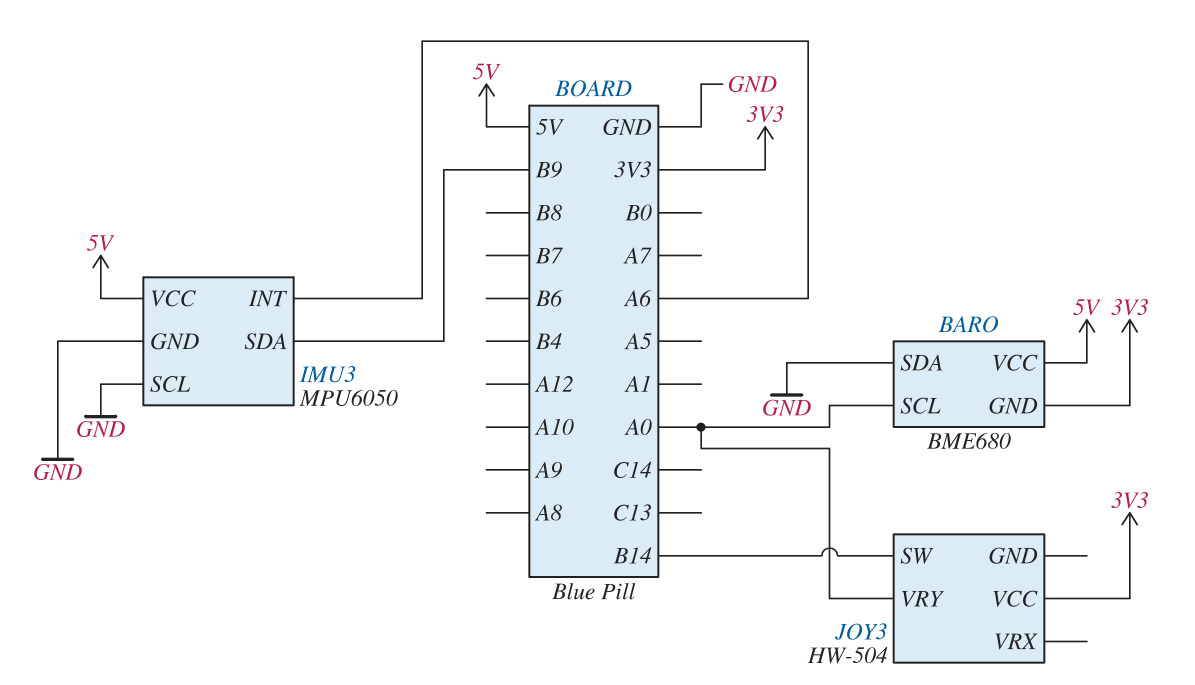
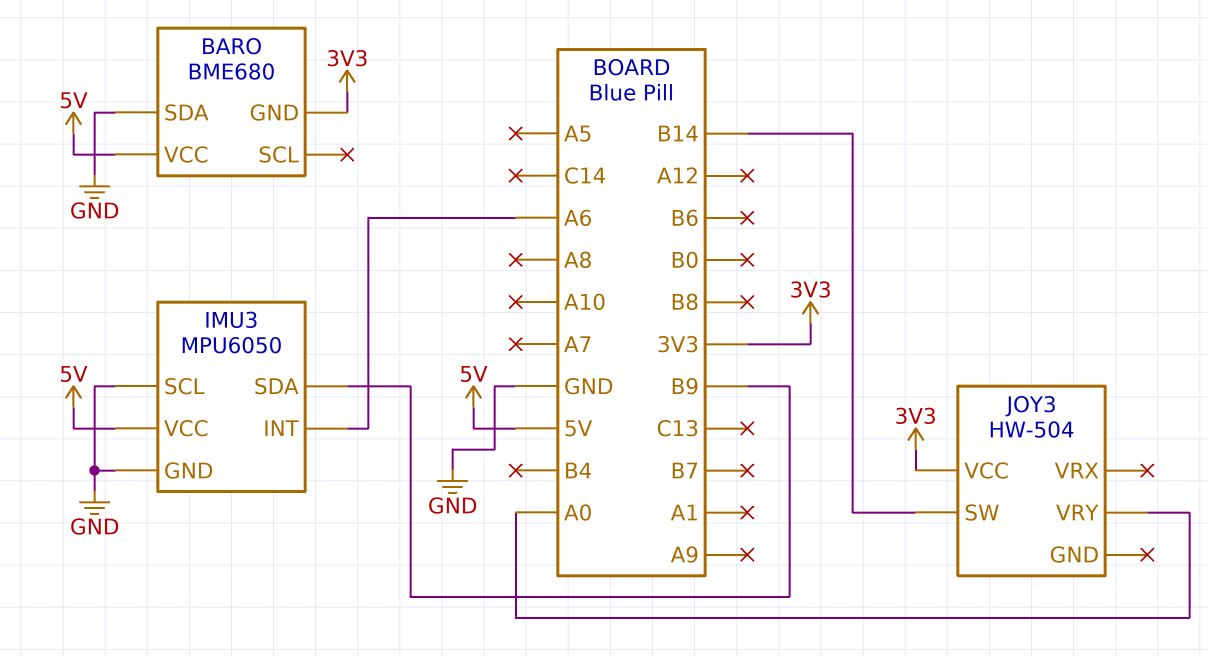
BARO pin SCL: A0 -> none

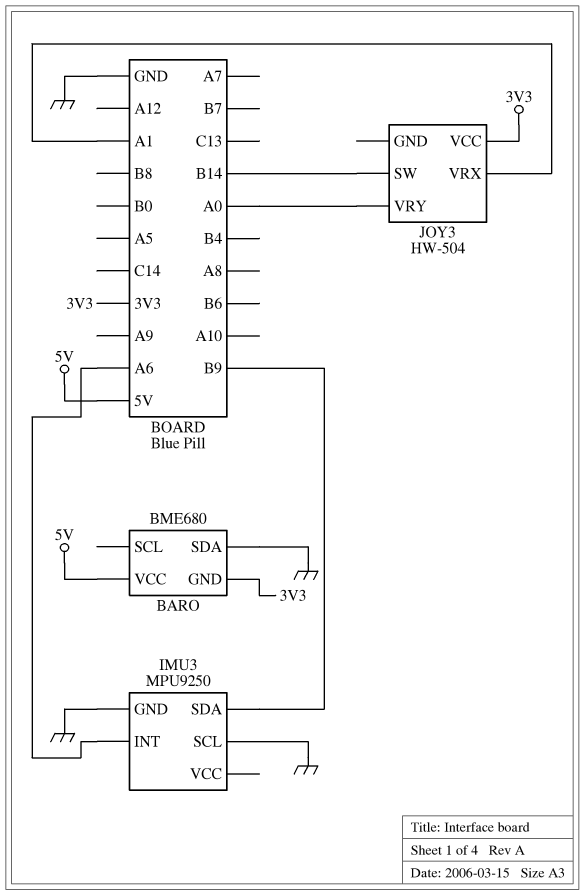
IMU3: MPU6050 -> MPU9250
IMU3 pin VCC: 5V -> none
JOY3 pin VRX: none -> A1

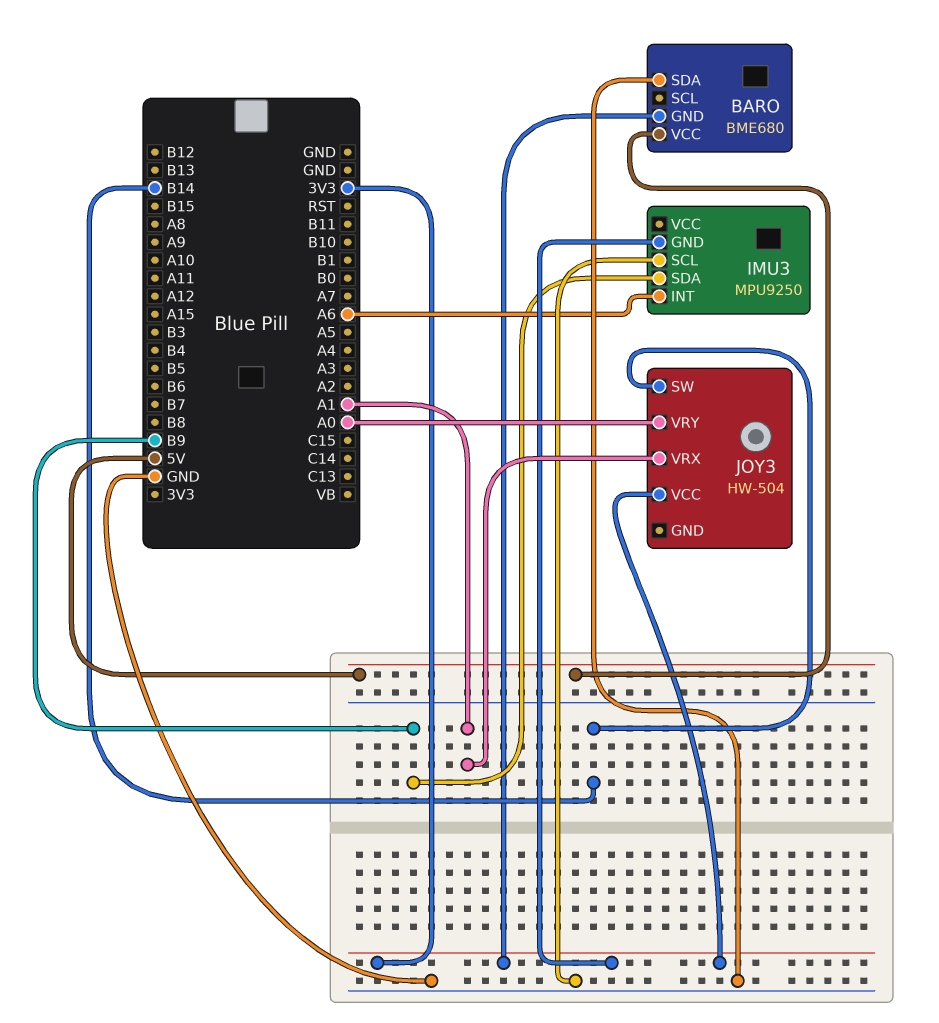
IMU3 pin GND: GND -> 3V3

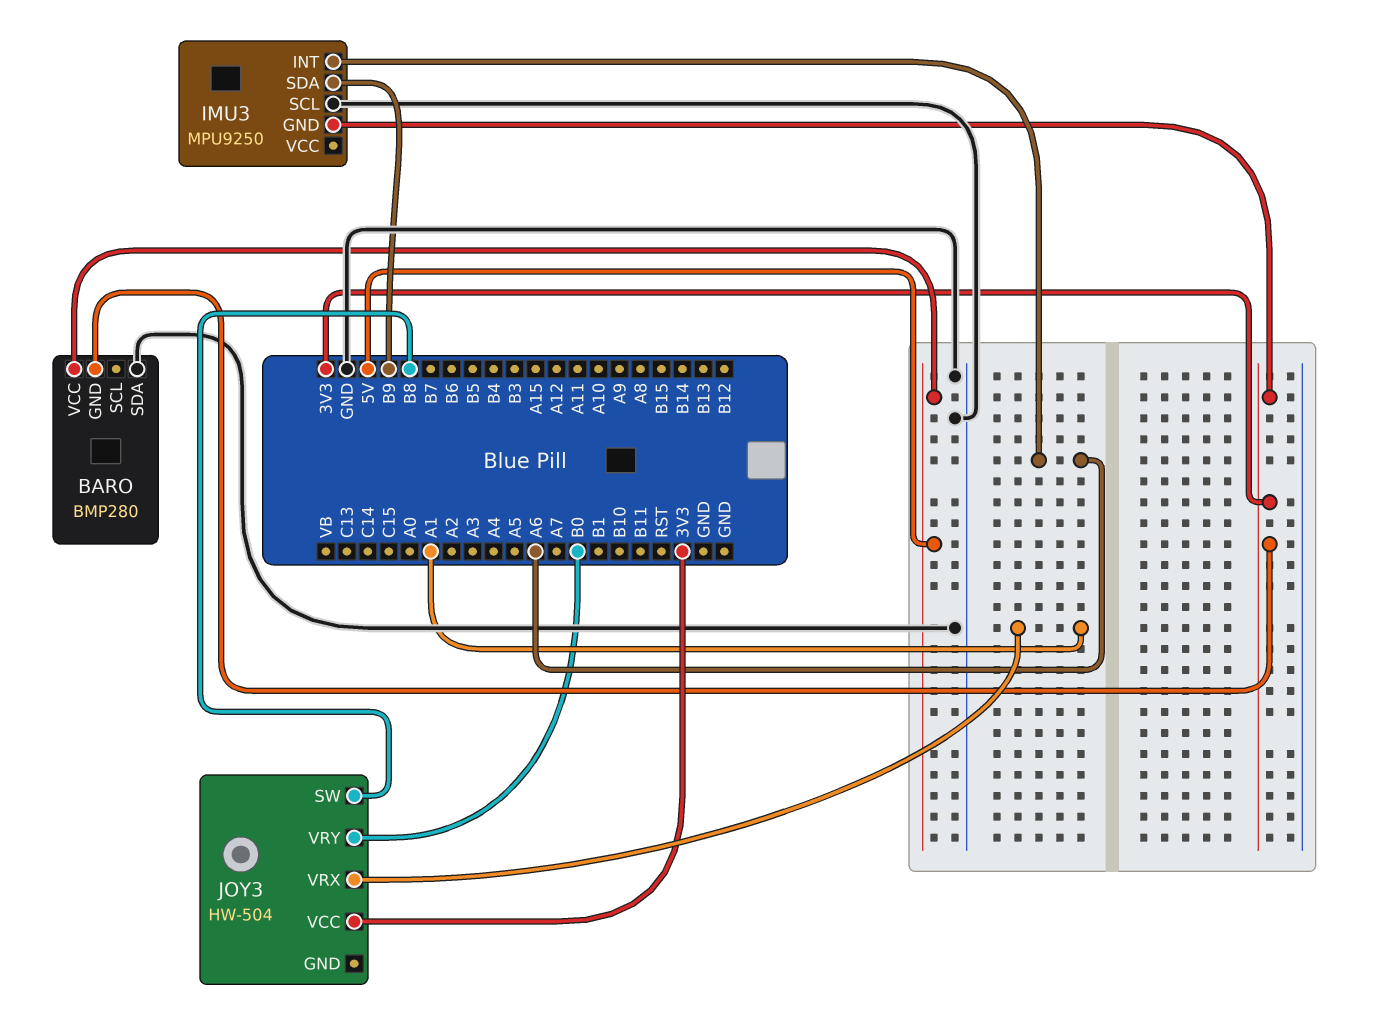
BARO: BME680 -> BMP280
JOY3 pin SW: B14 -> B8
JOY3 pin VRY: A0 -> B0

